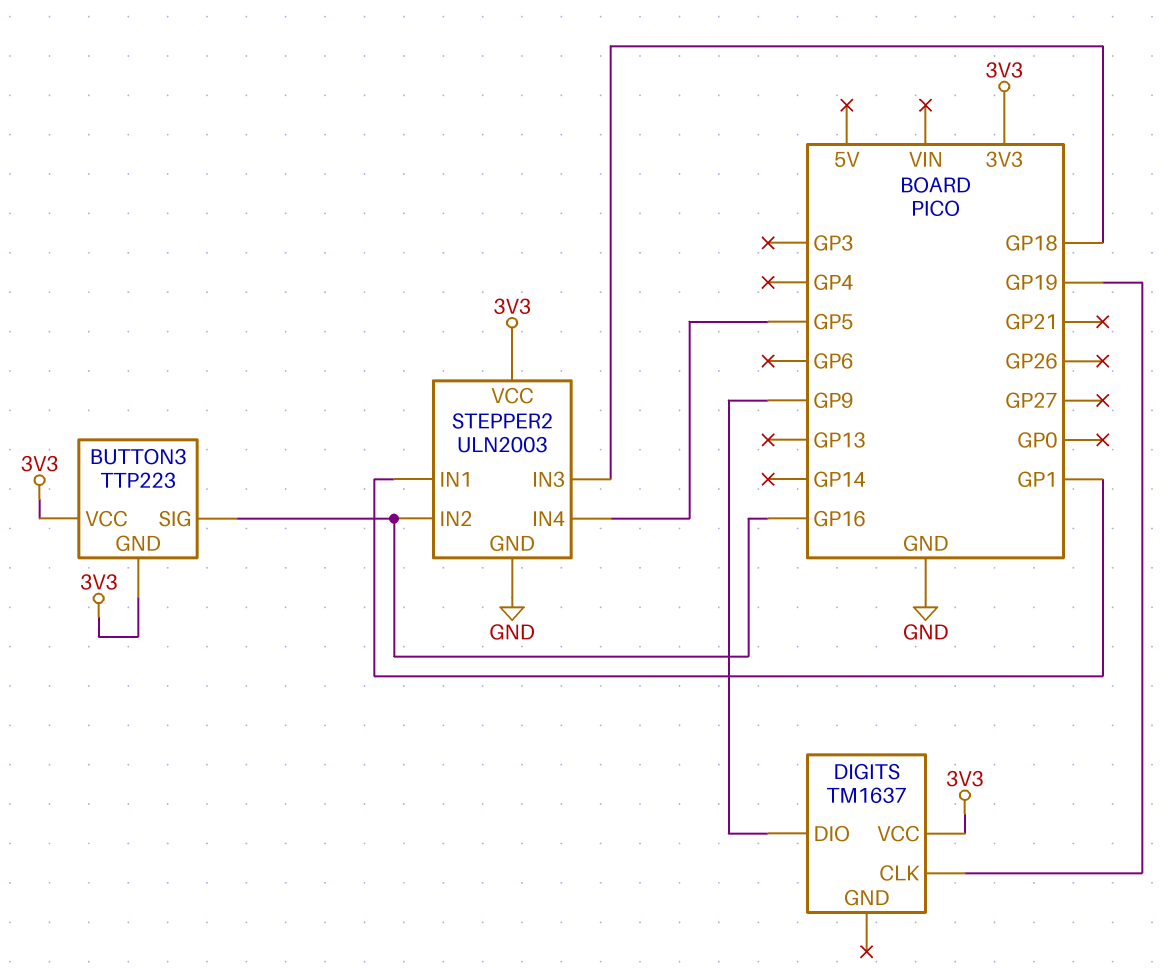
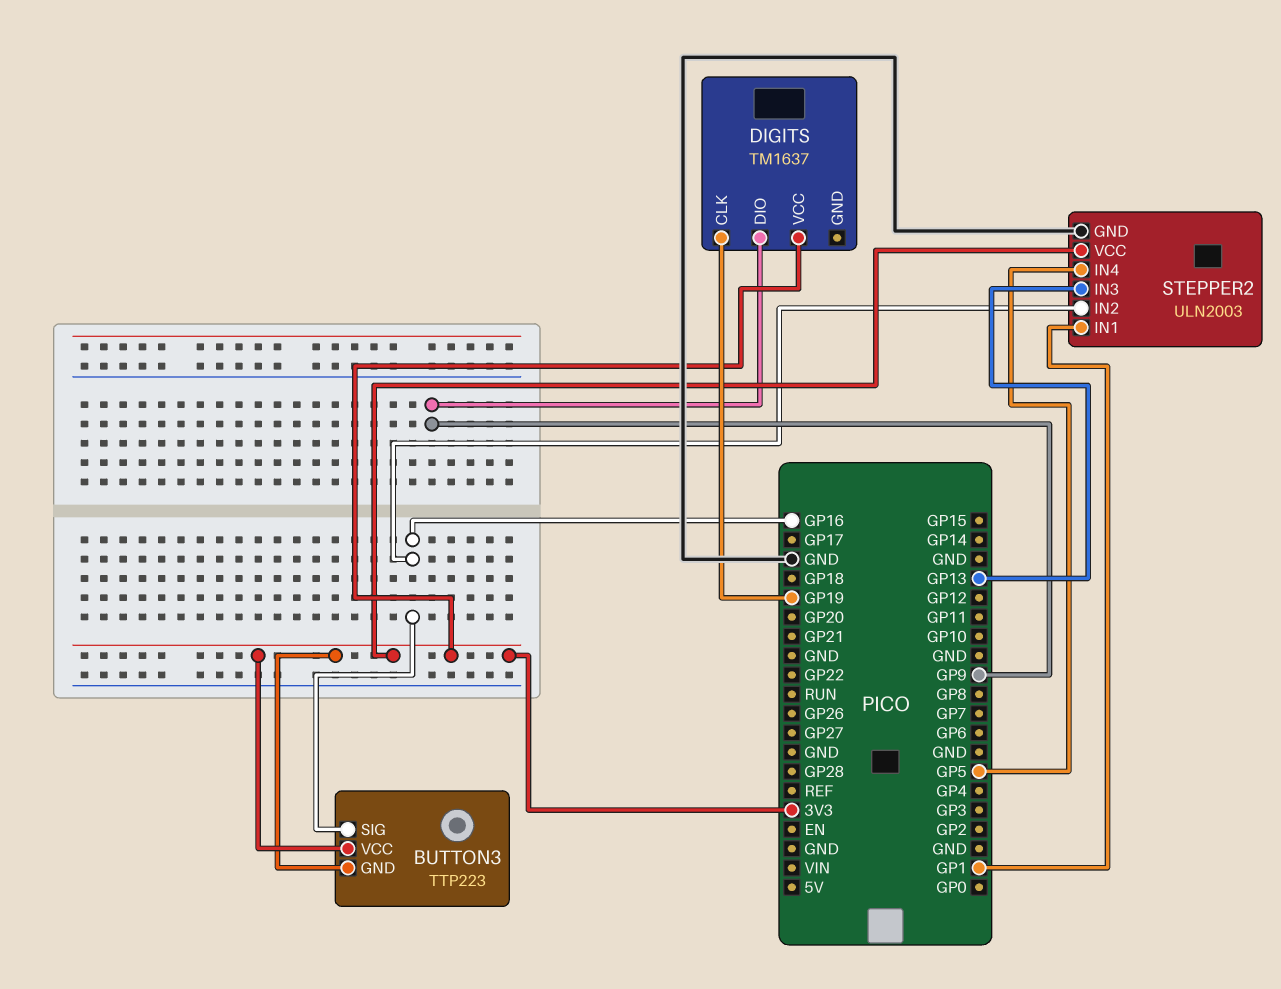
STEPPER2 pin IN3: GP18 -> GP13

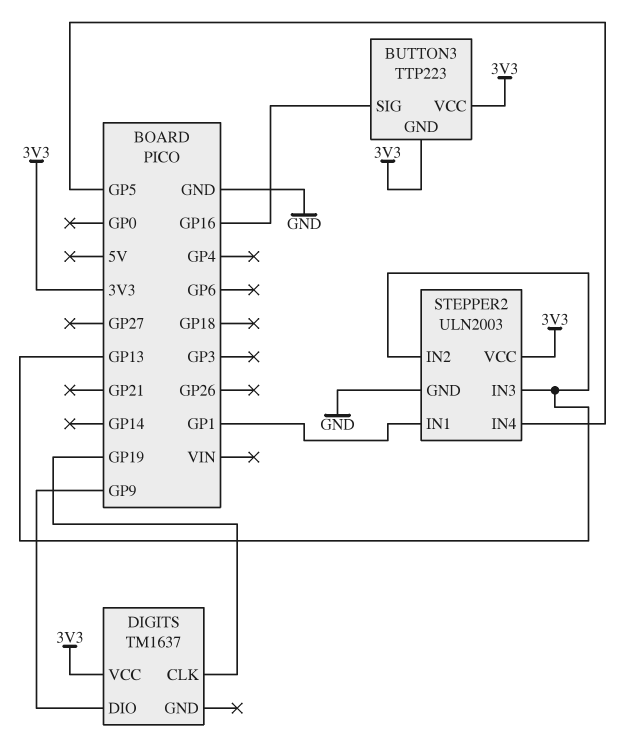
STEPPER2 pin IN2: GP16 -> GP13

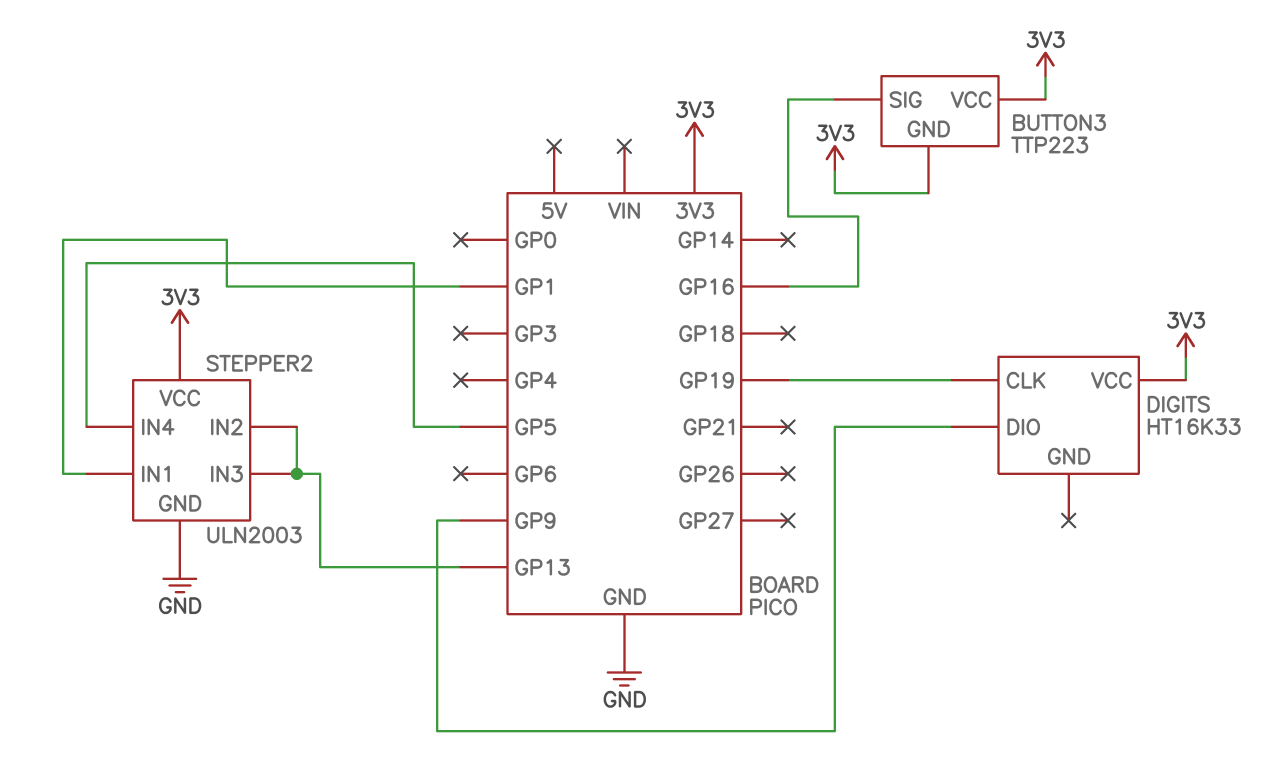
DIGITS: TM1637 -> HT16K33

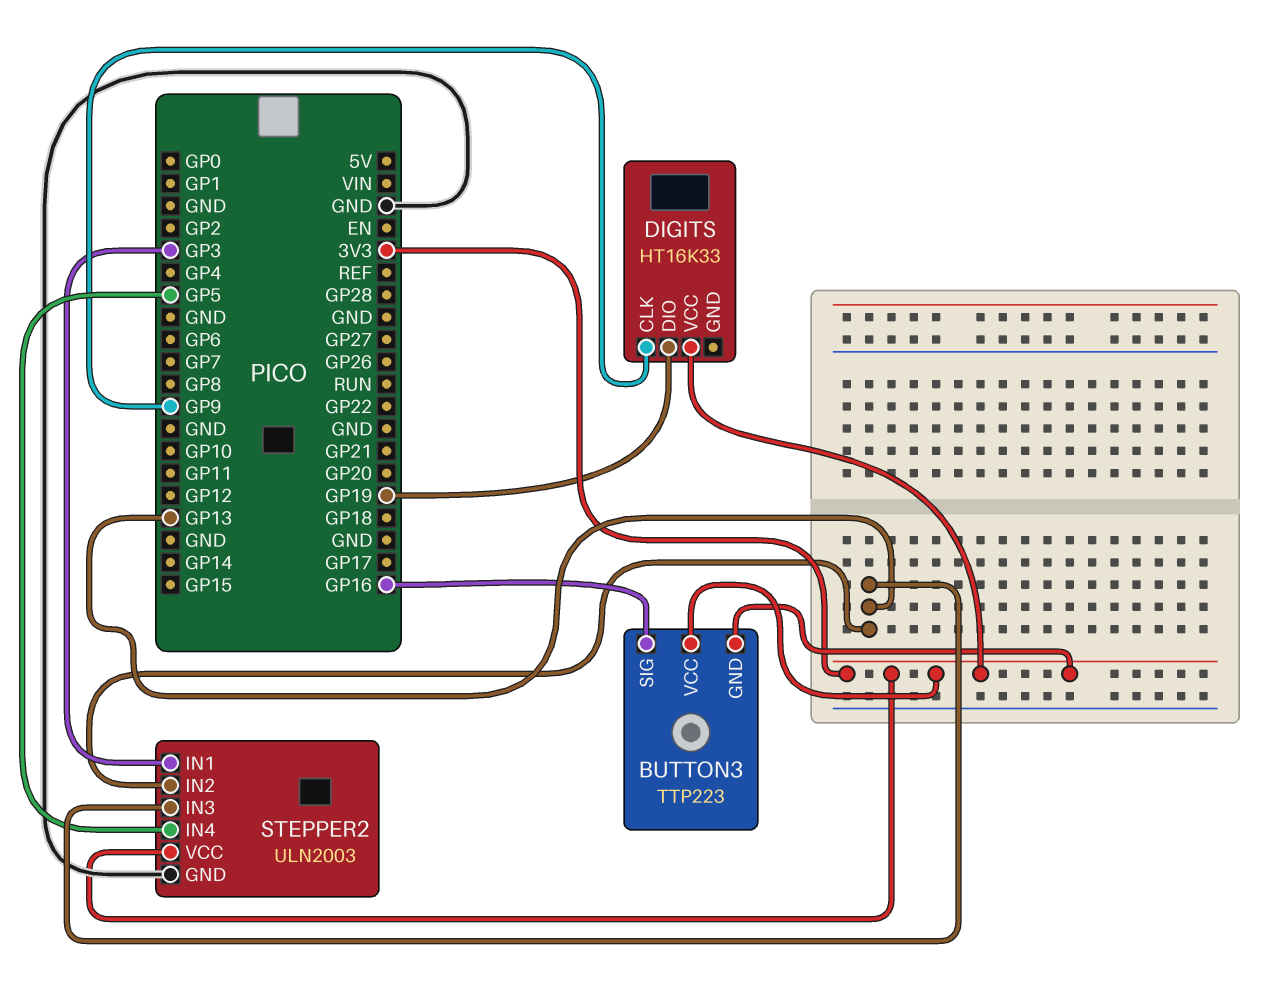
DIGITS pin CLK: GP19 -> GP9
DIGITS pin DIO: GP9 -> GP19
STEPPER2 pin IN1: GP1 -> GP3

